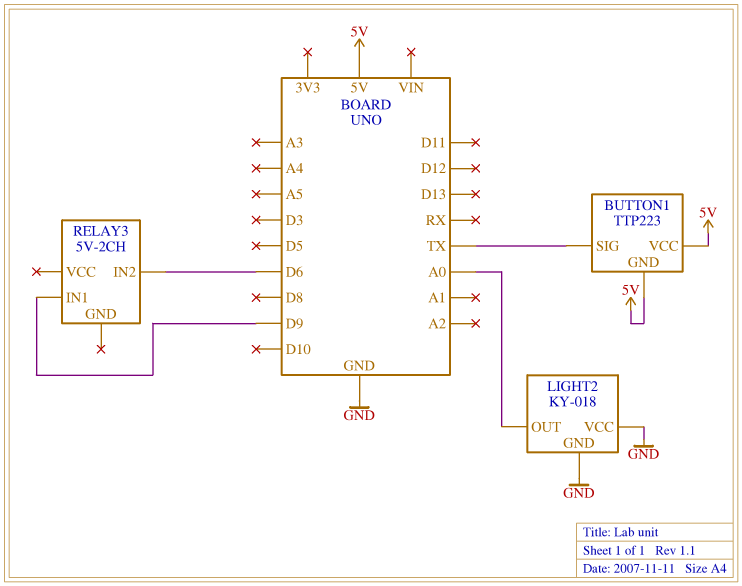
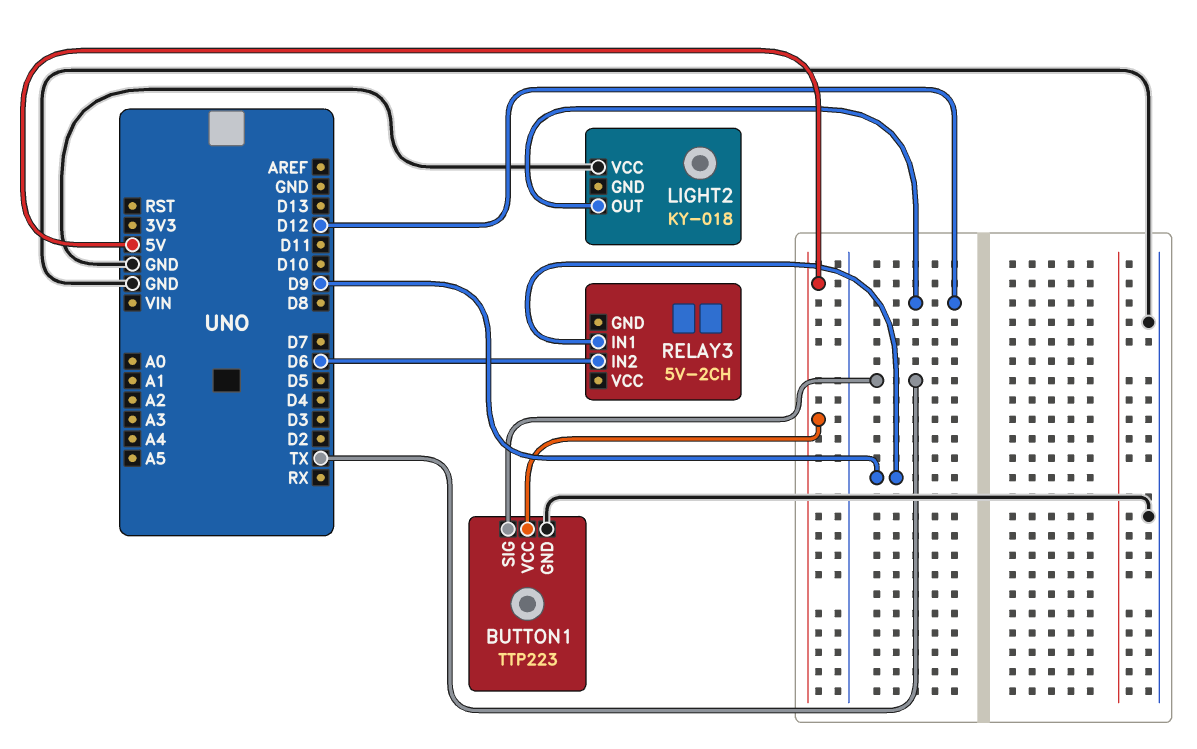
BUTTON1 pin GND: 5V -> GND
LIGHT2 pin GND: GND -> none
LIGHT2 pin OUT: A0 -> D12

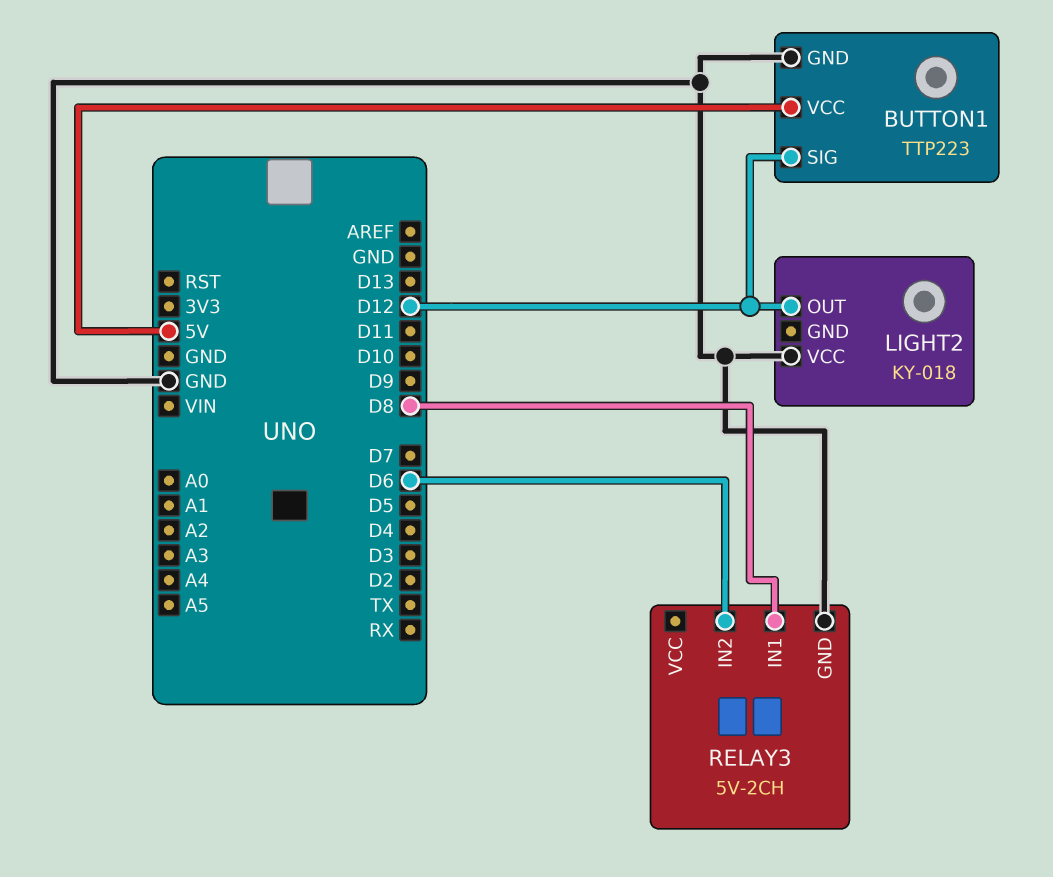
BUTTON1 pin SIG: TX -> D12
RELAY3 pin GND: none -> GND
RELAY3 pin IN1: D9 -> D8

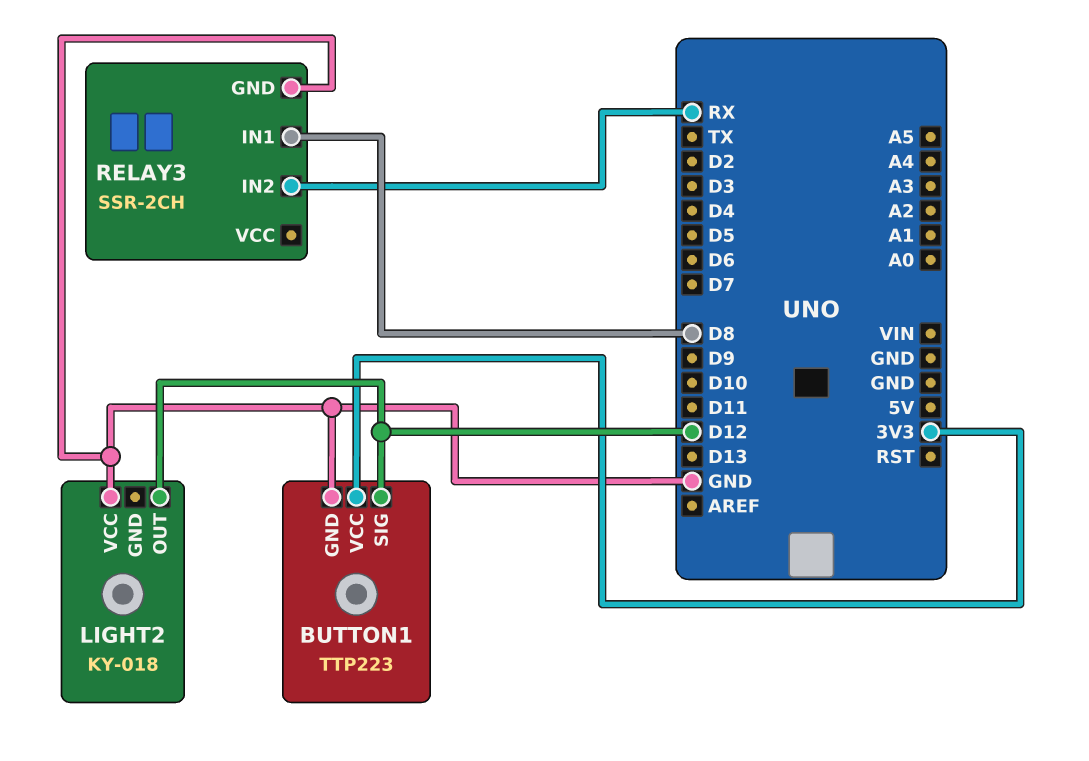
BUTTON1 pin VCC: 5V -> 3V3
RELAY3: 5V-2CH -> SSR-2CH
RELAY3 pin IN2: D6 -> RX

